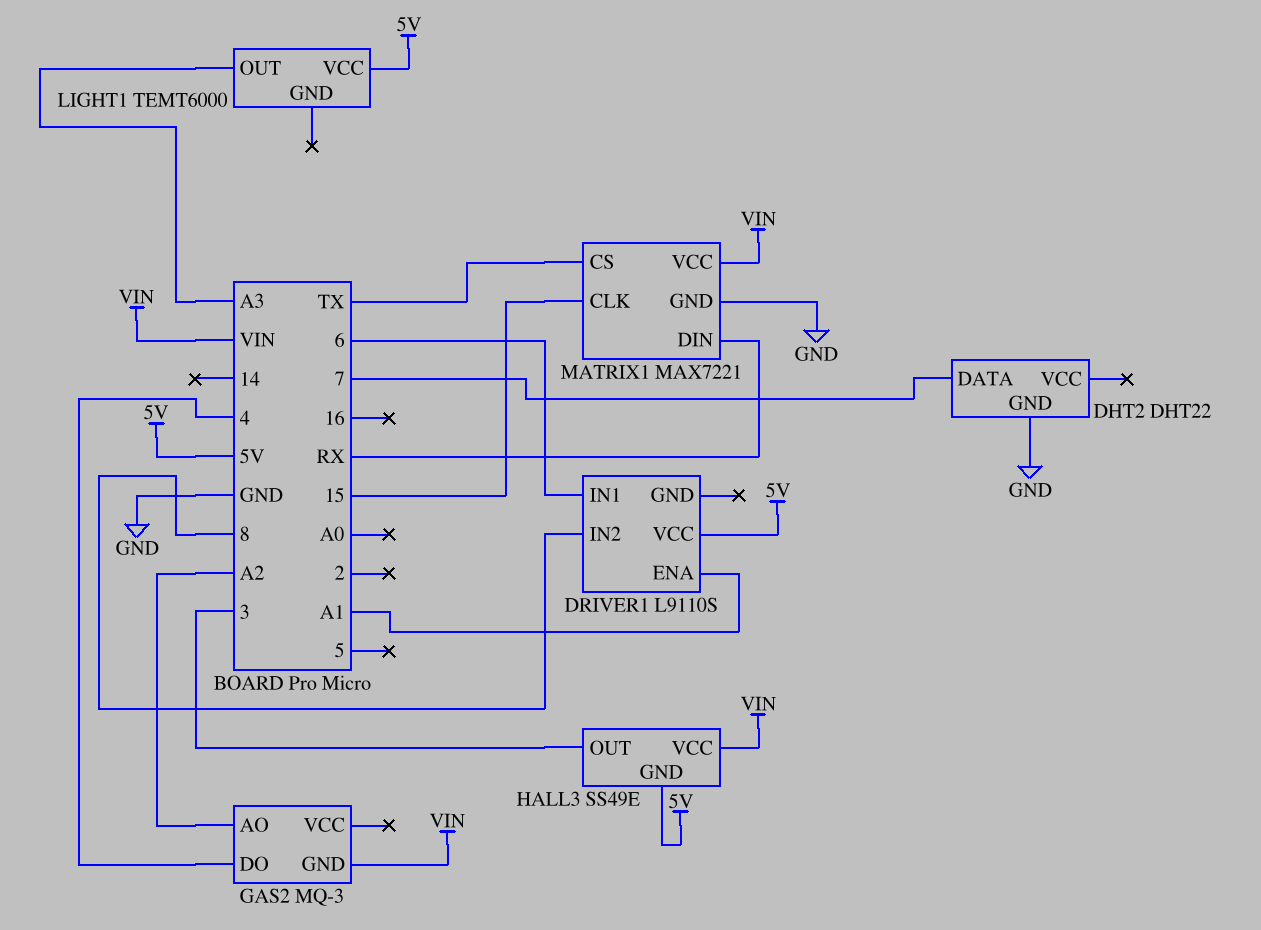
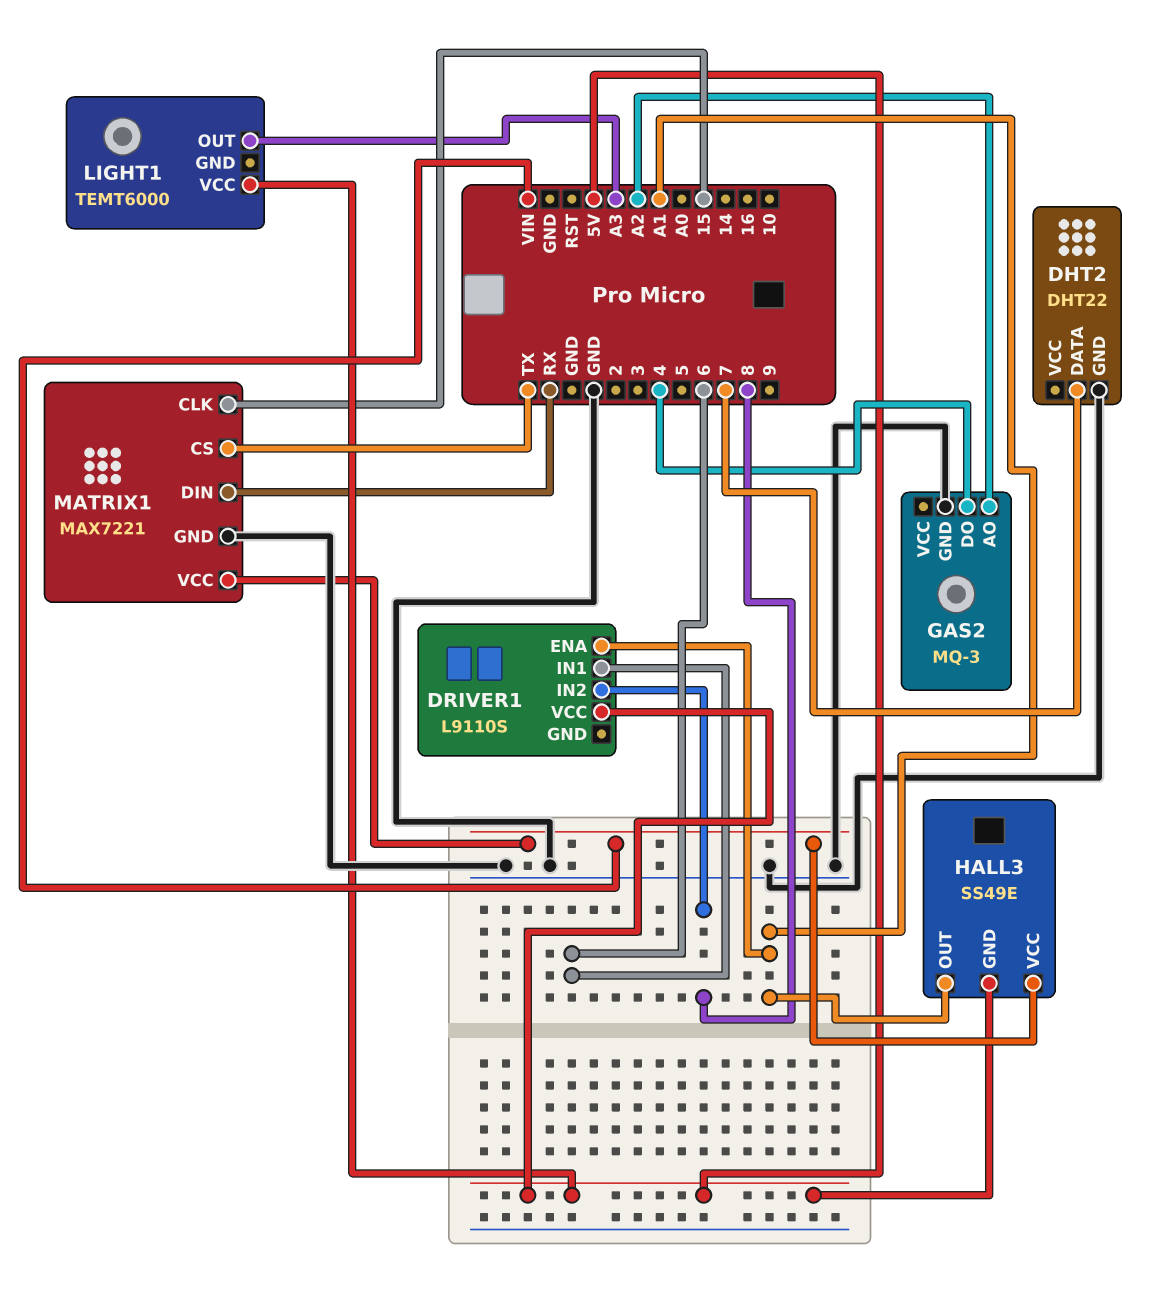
GAS2 pin GND: VIN -> GND
HALL3 pin OUT: 3 -> A1

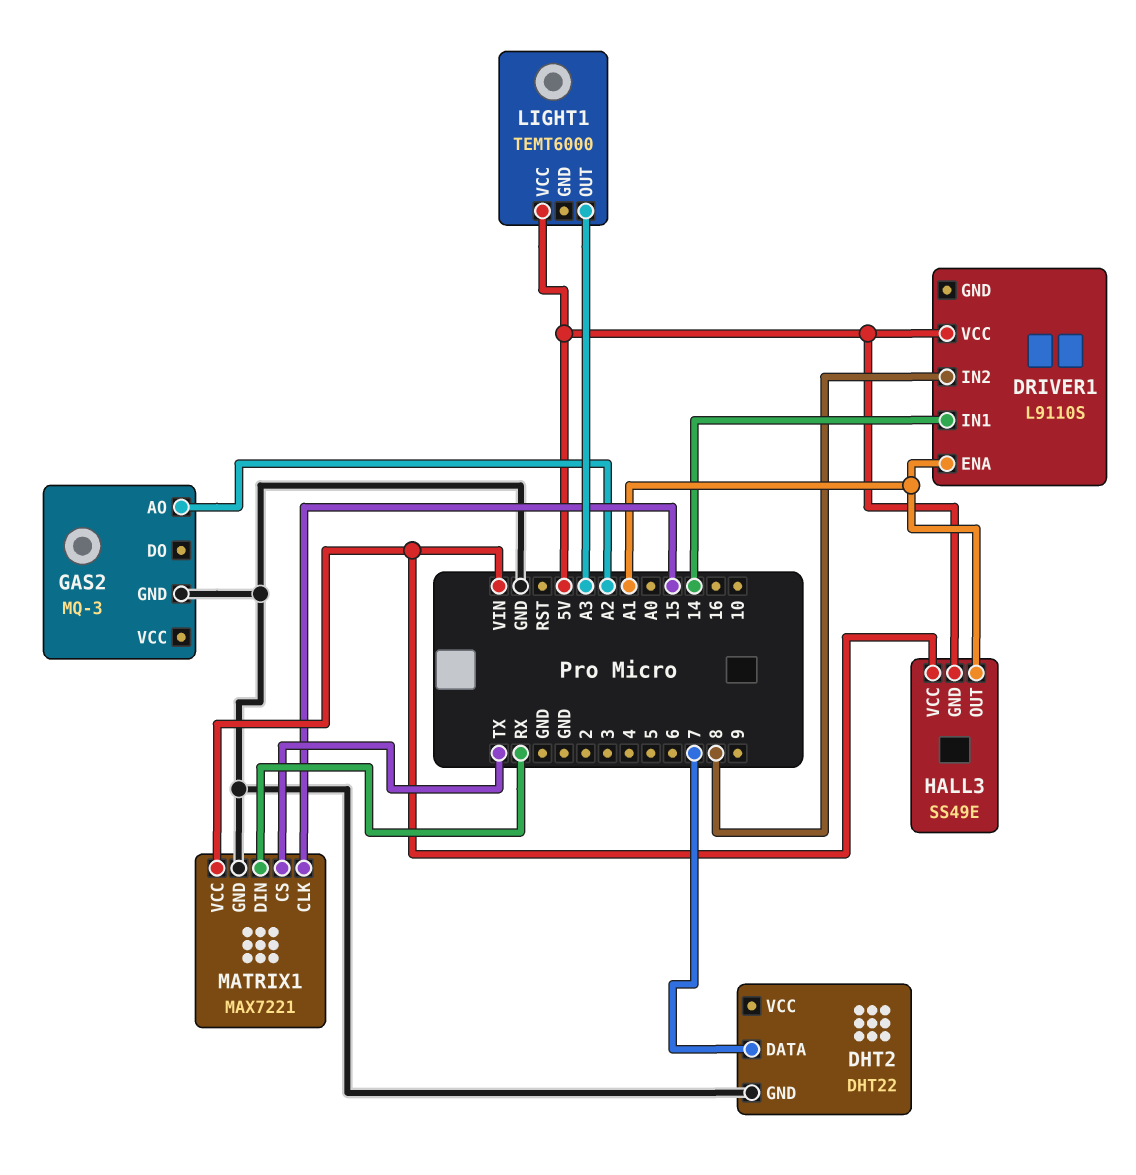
DRIVER1 pin IN1: 6 -> 14
GAS2 pin DO: 4 -> none

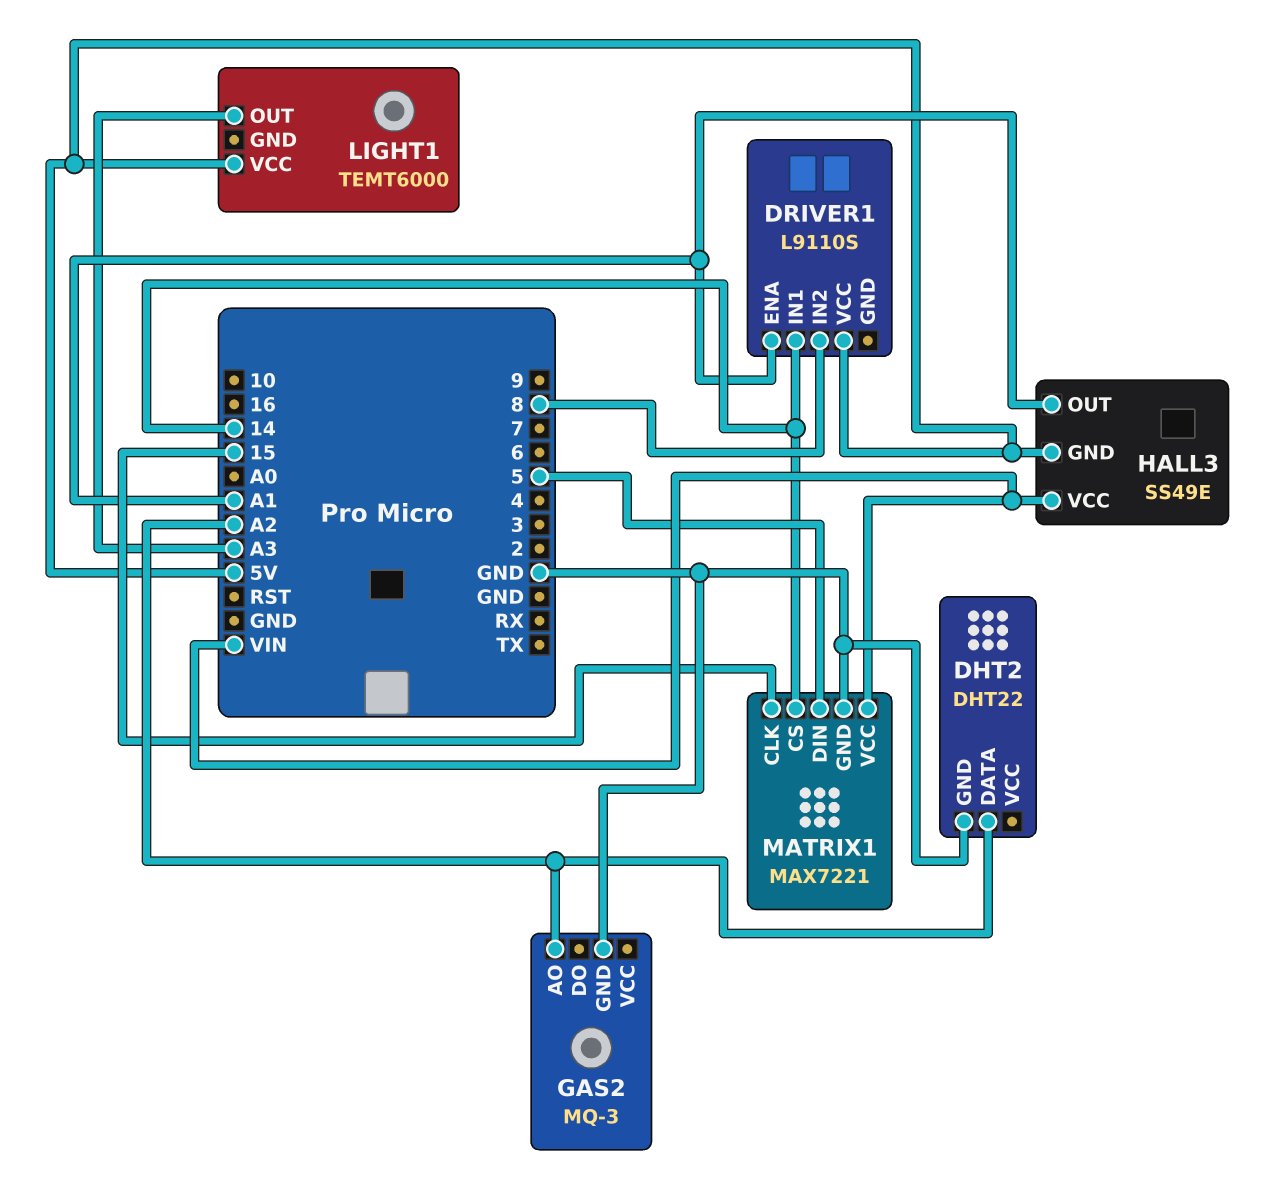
DHT2 pin DATA: 7 -> A2
MATRIX1 pin CS: TX -> 14
MATRIX1 pin DIN: RX -> 5

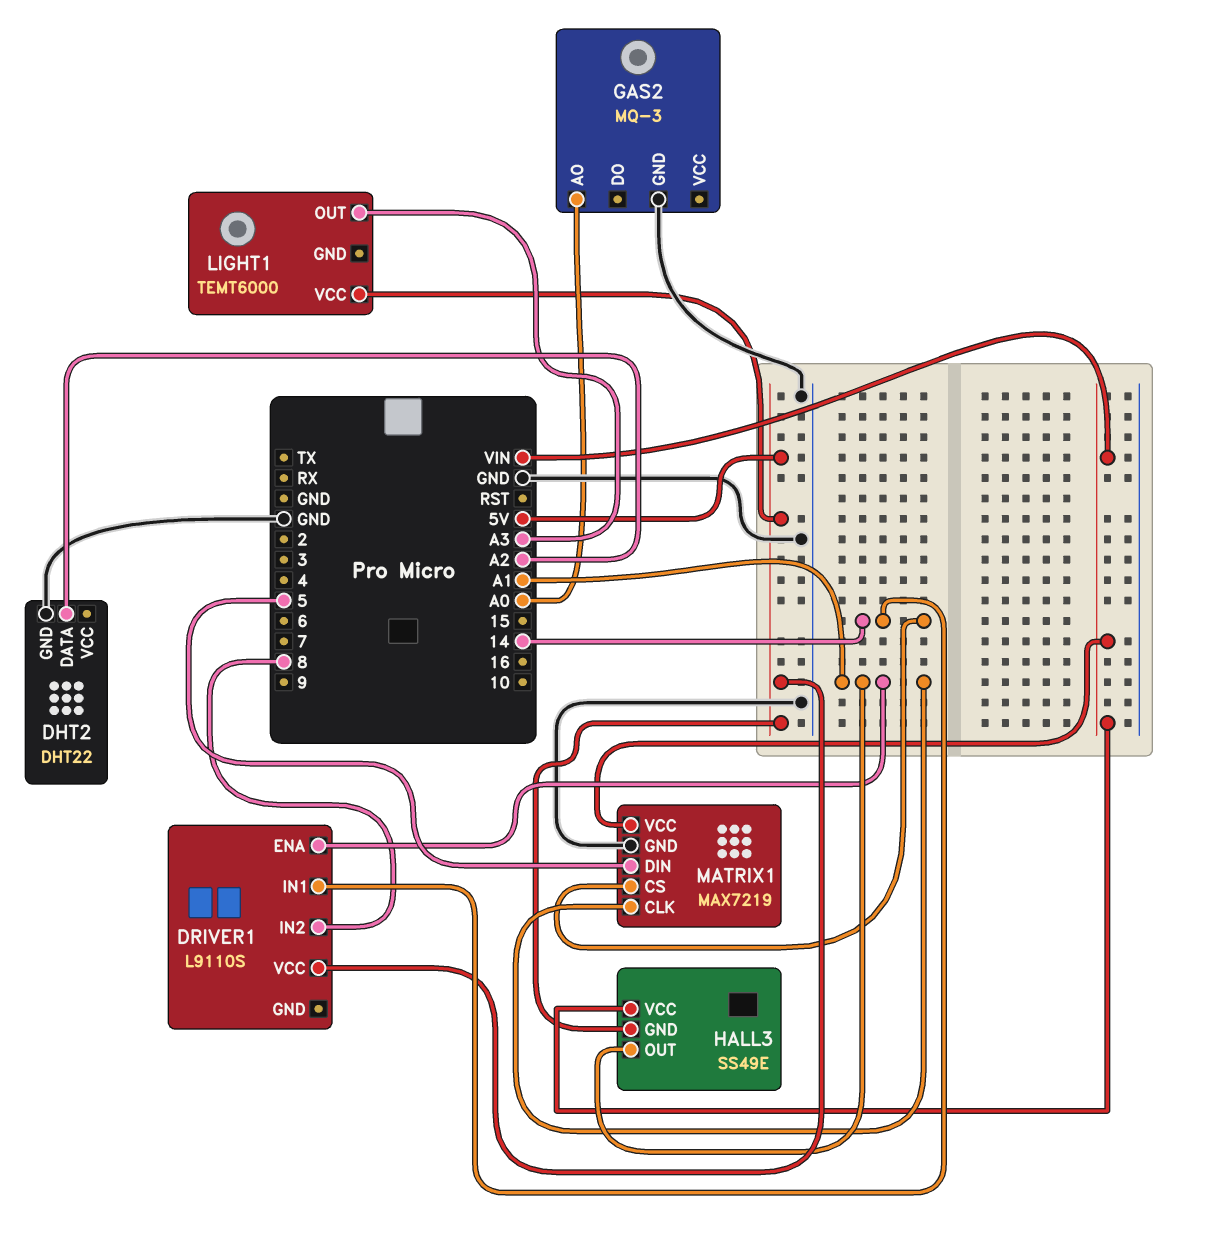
GAS2 pin AO: A2 -> A0
MATRIX1: MAX7221 -> MAX7219
MATRIX1 pin CLK: 15 -> A1

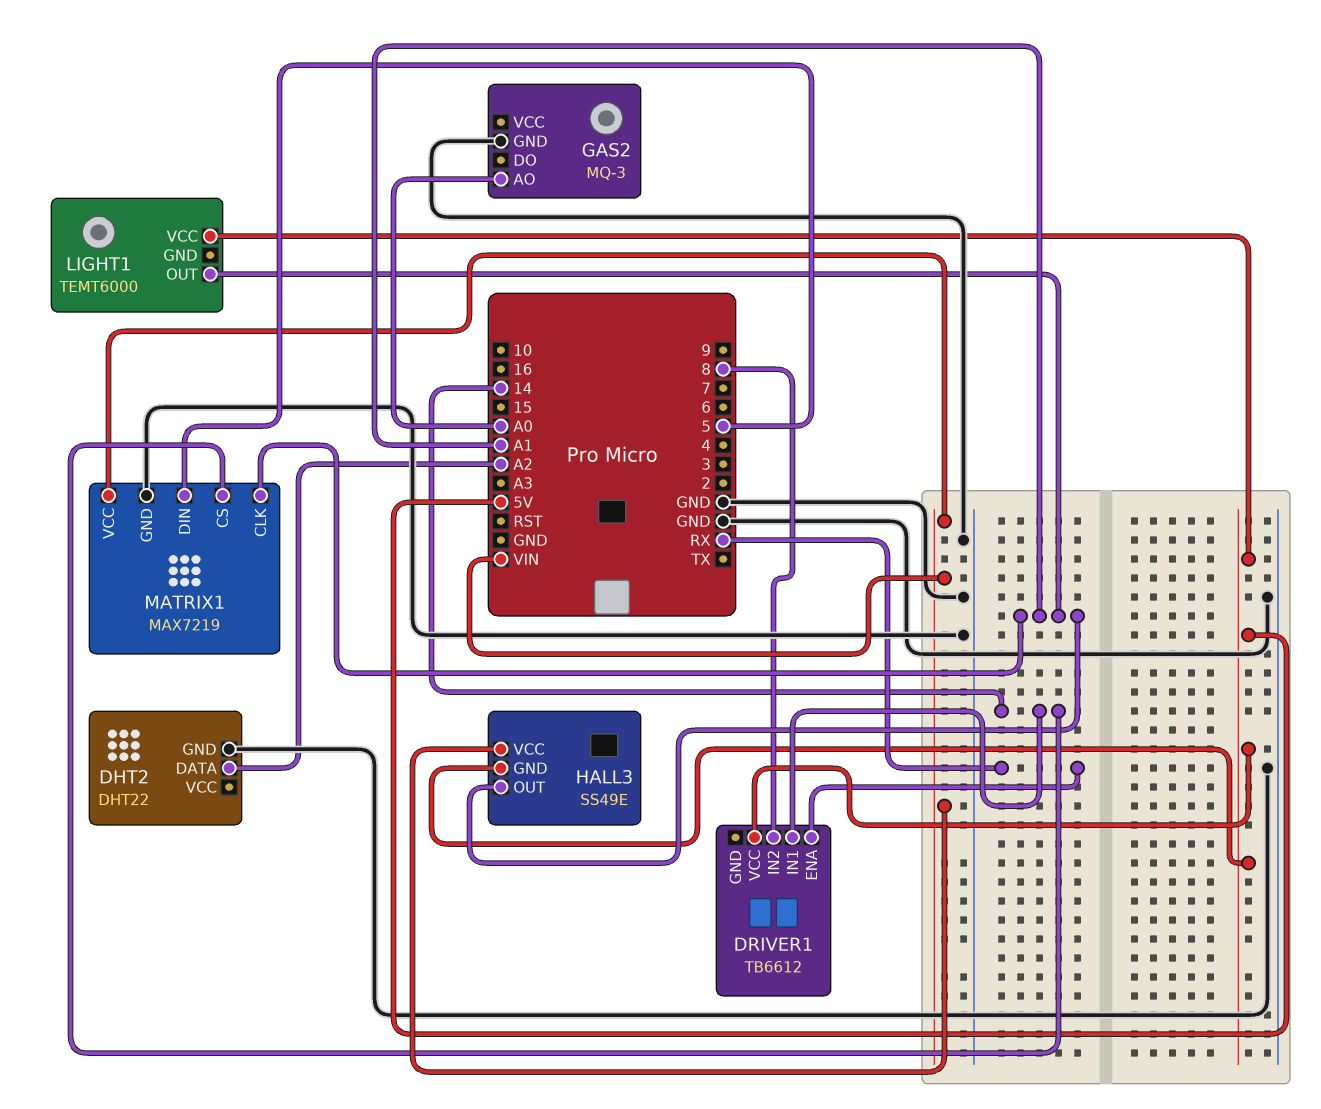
DRIVER1: L9110S -> TB6612
DRIVER1 pin ENA: A1 -> RX
LIGHT1 pin OUT: A3 -> A1

